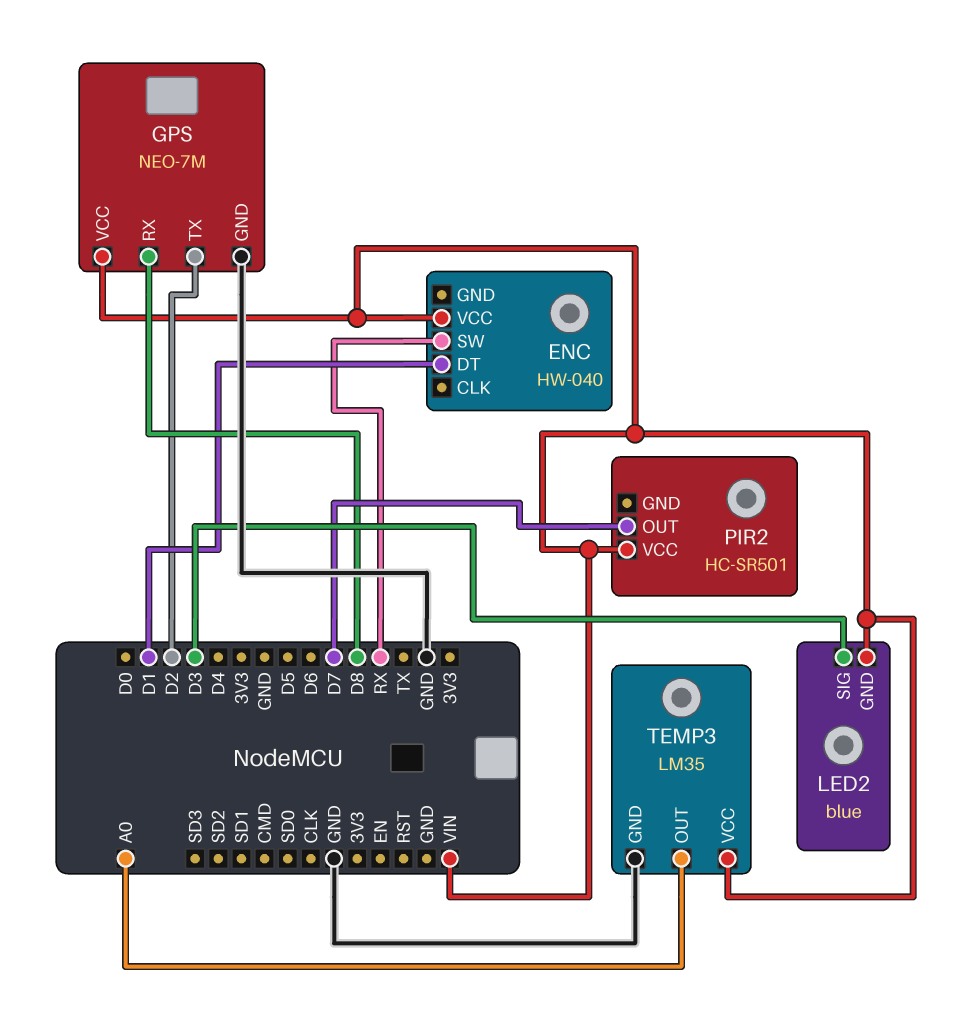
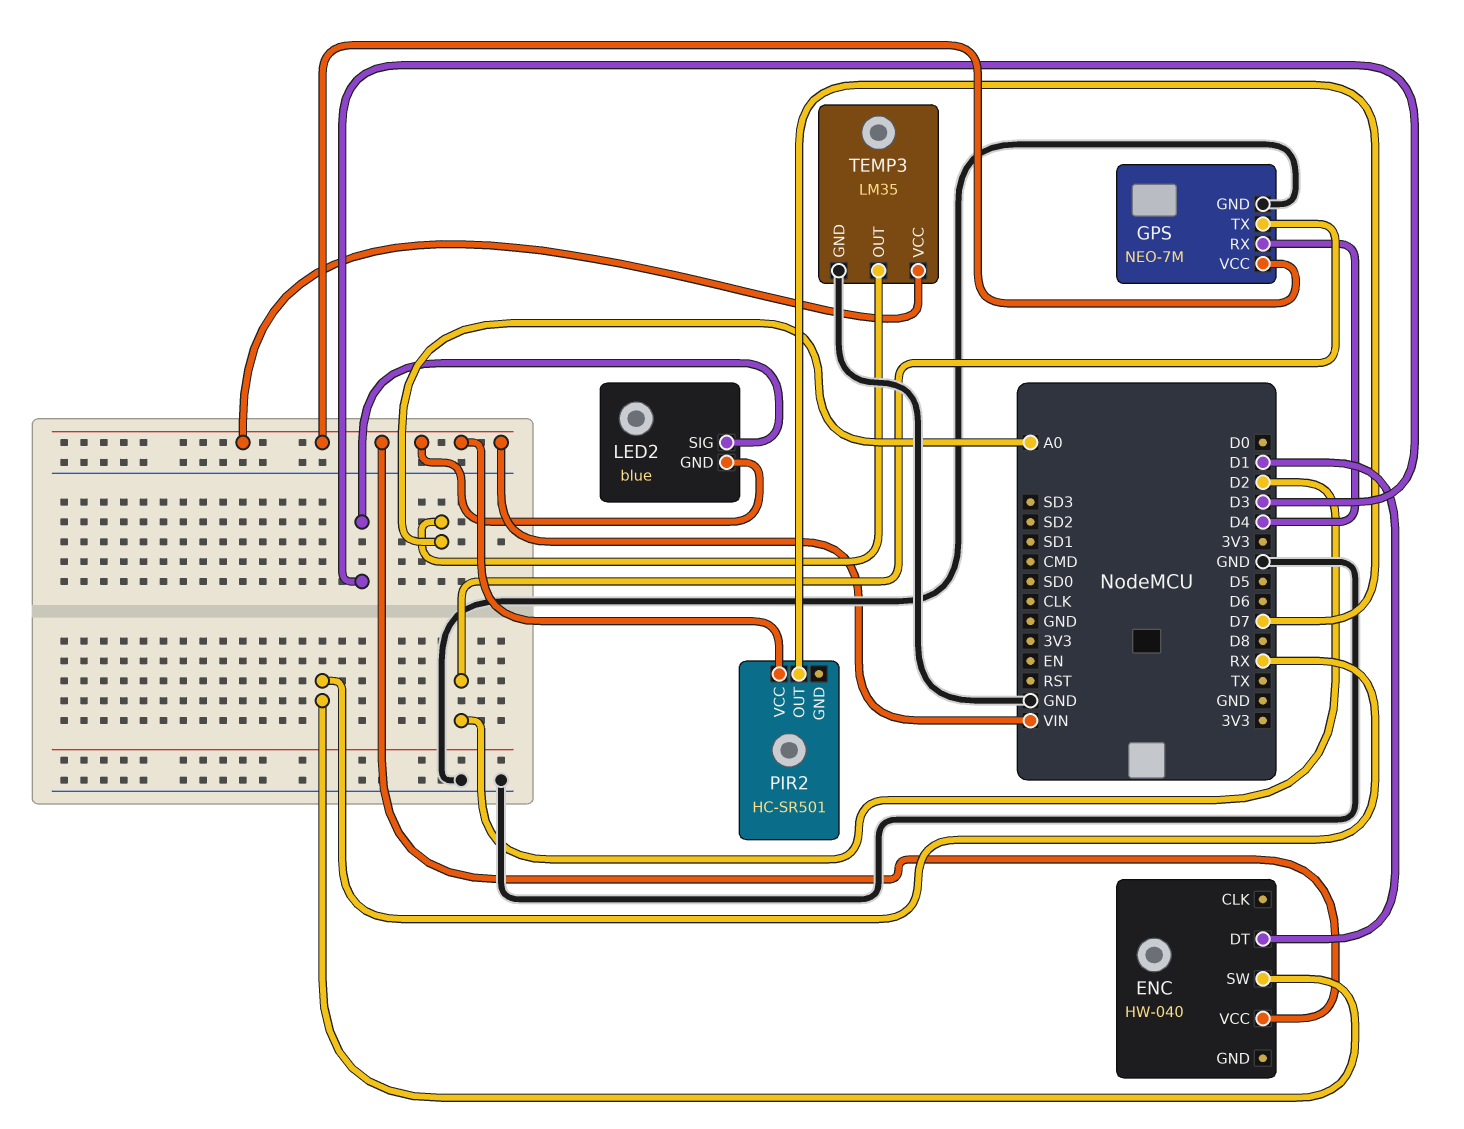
GPS pin RX: D8 -> D4

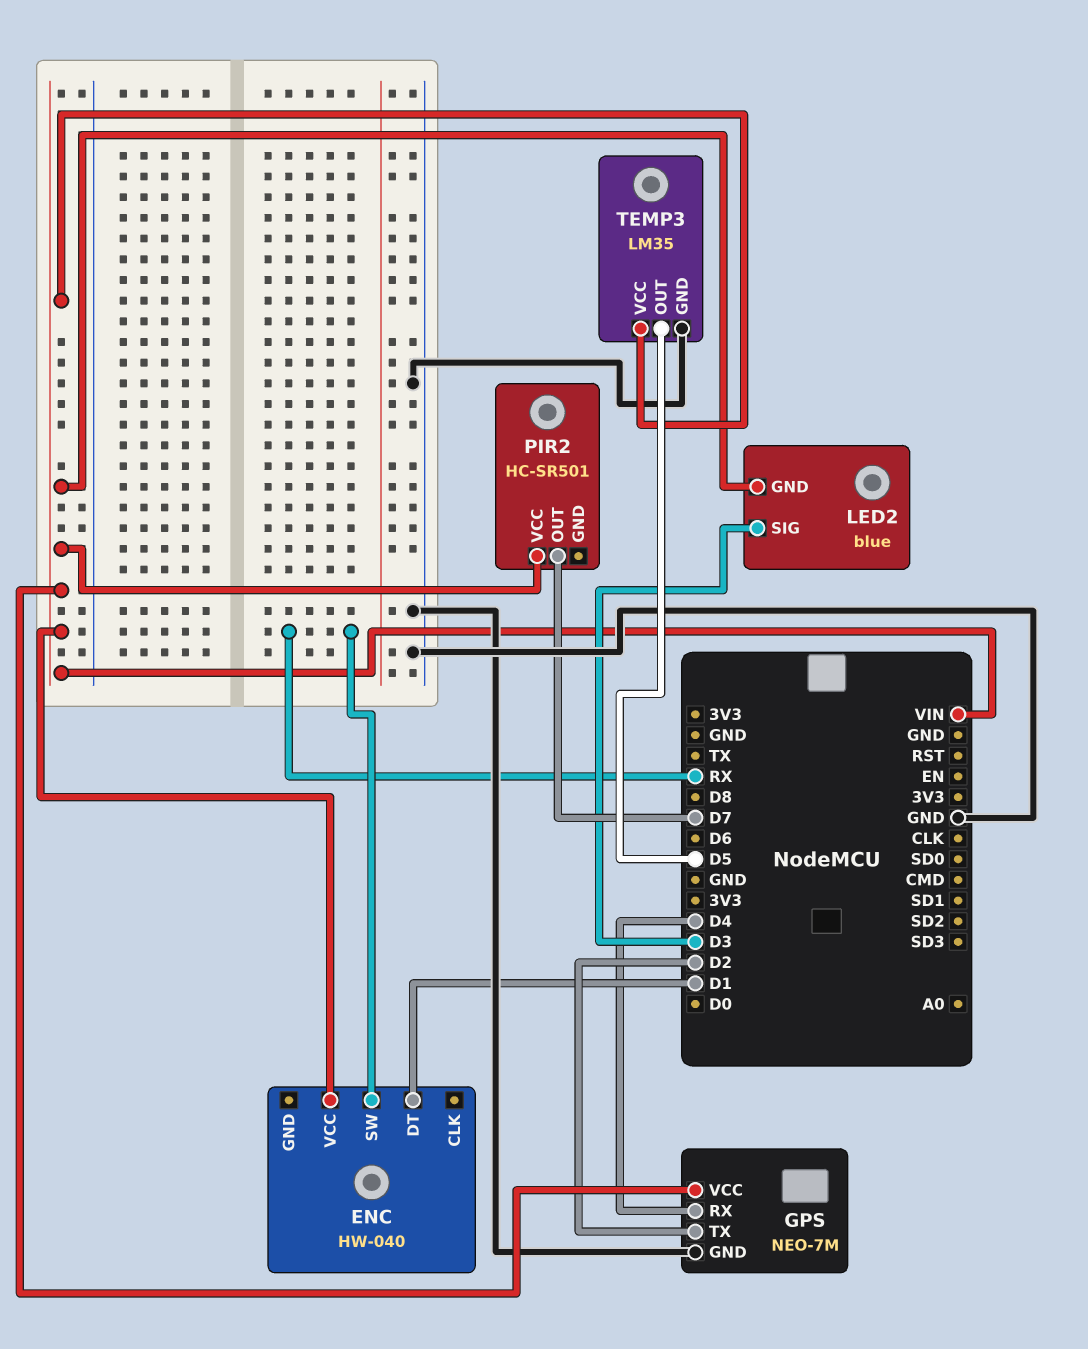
TEMP3 pin OUT: A0 -> D5

